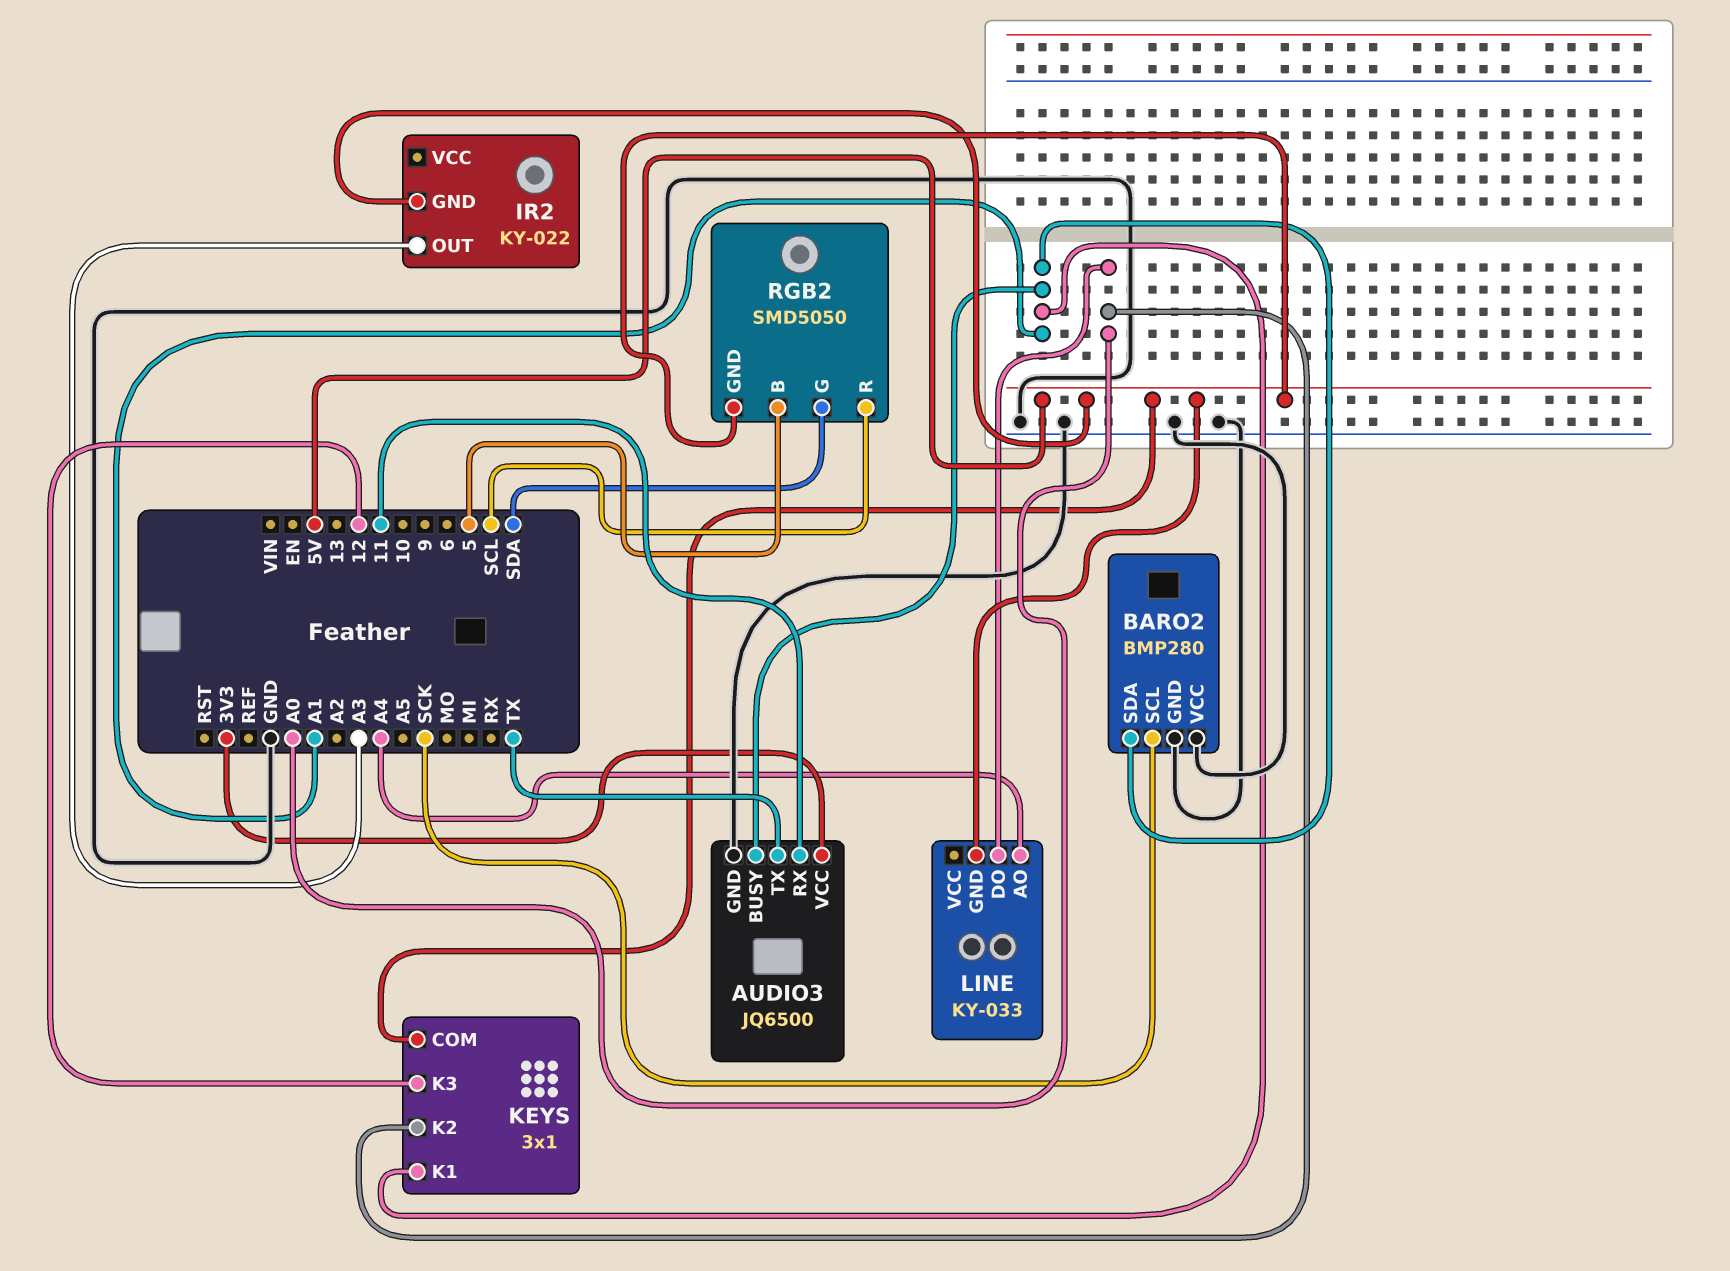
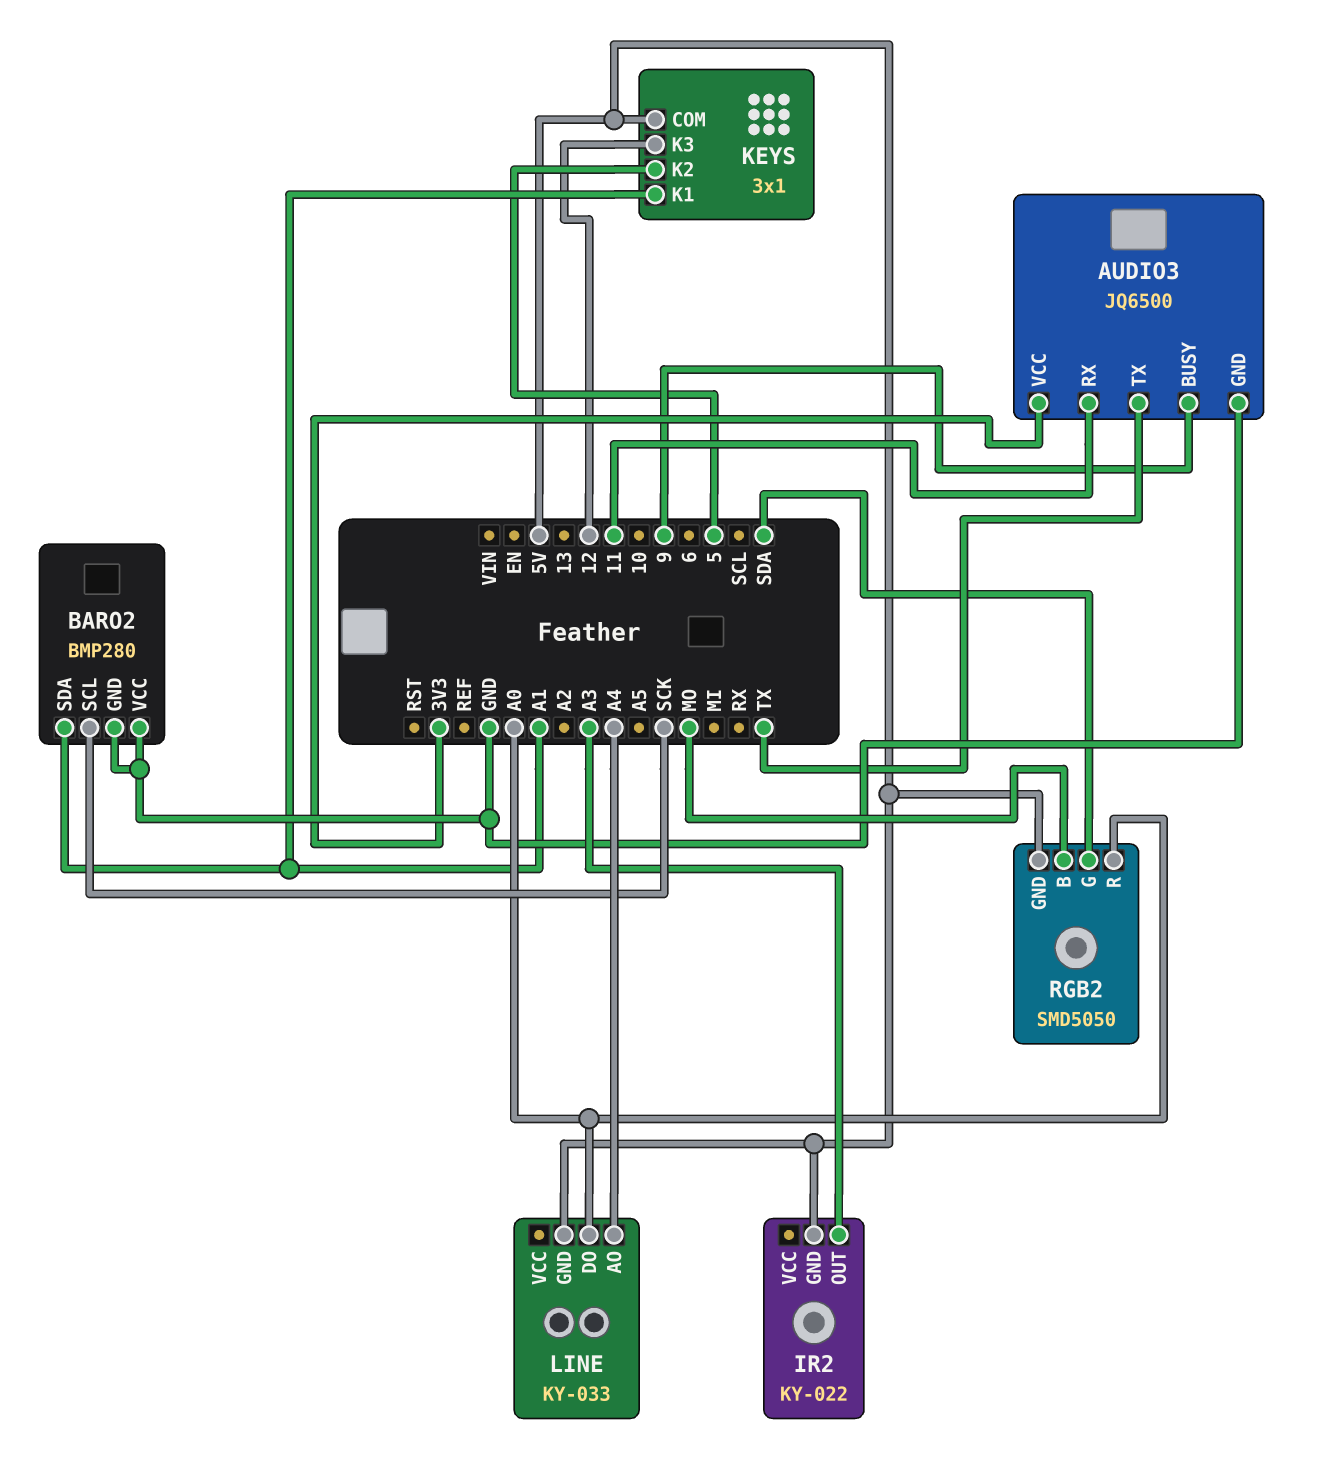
AUDIO3 pin BUSY: A1 -> 9
KEYS pin K2: A0 -> 5
RGB2 pin B: 5 -> MO
RGB2 pin R: SCL -> A0

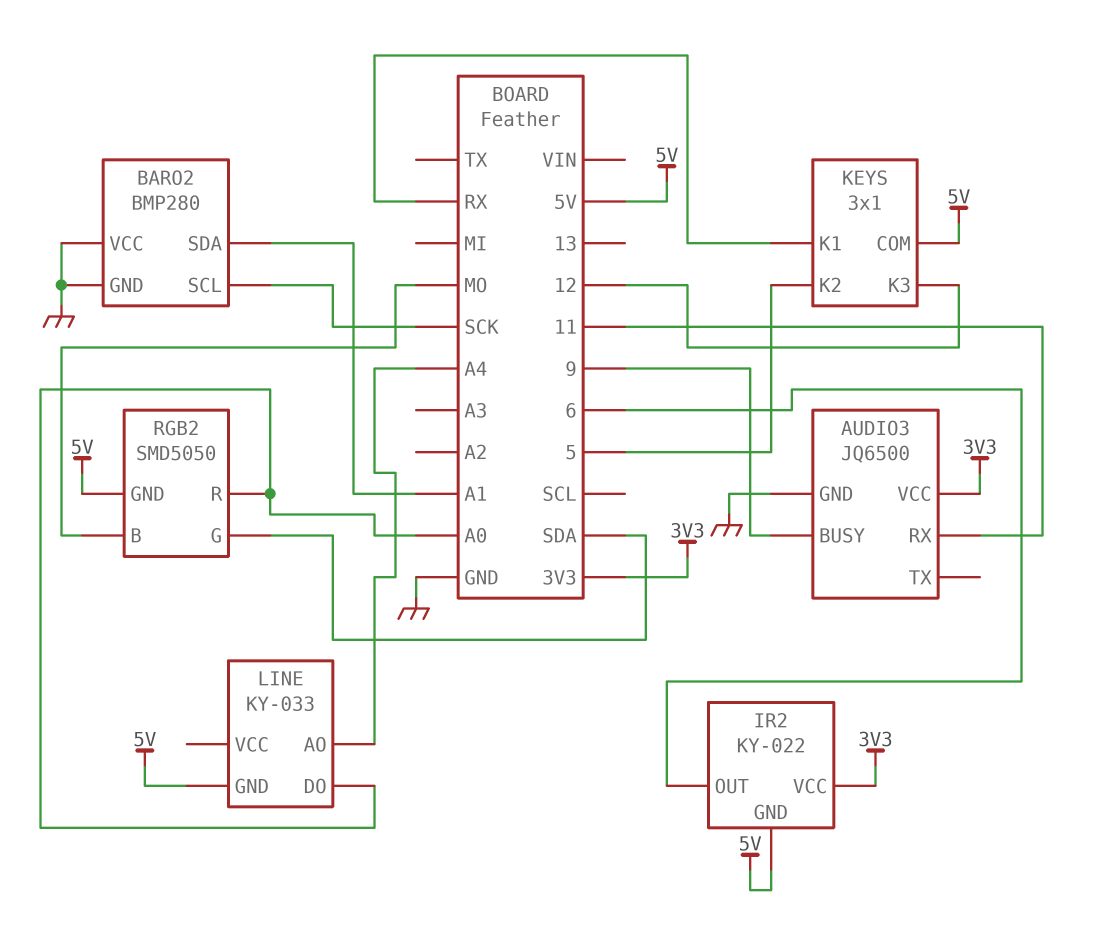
AUDIO3 pin TX: TX -> none
IR2 pin OUT: A3 -> 6
IR2 pin VCC: none -> 3V3
KEYS pin K1: A1 -> RX

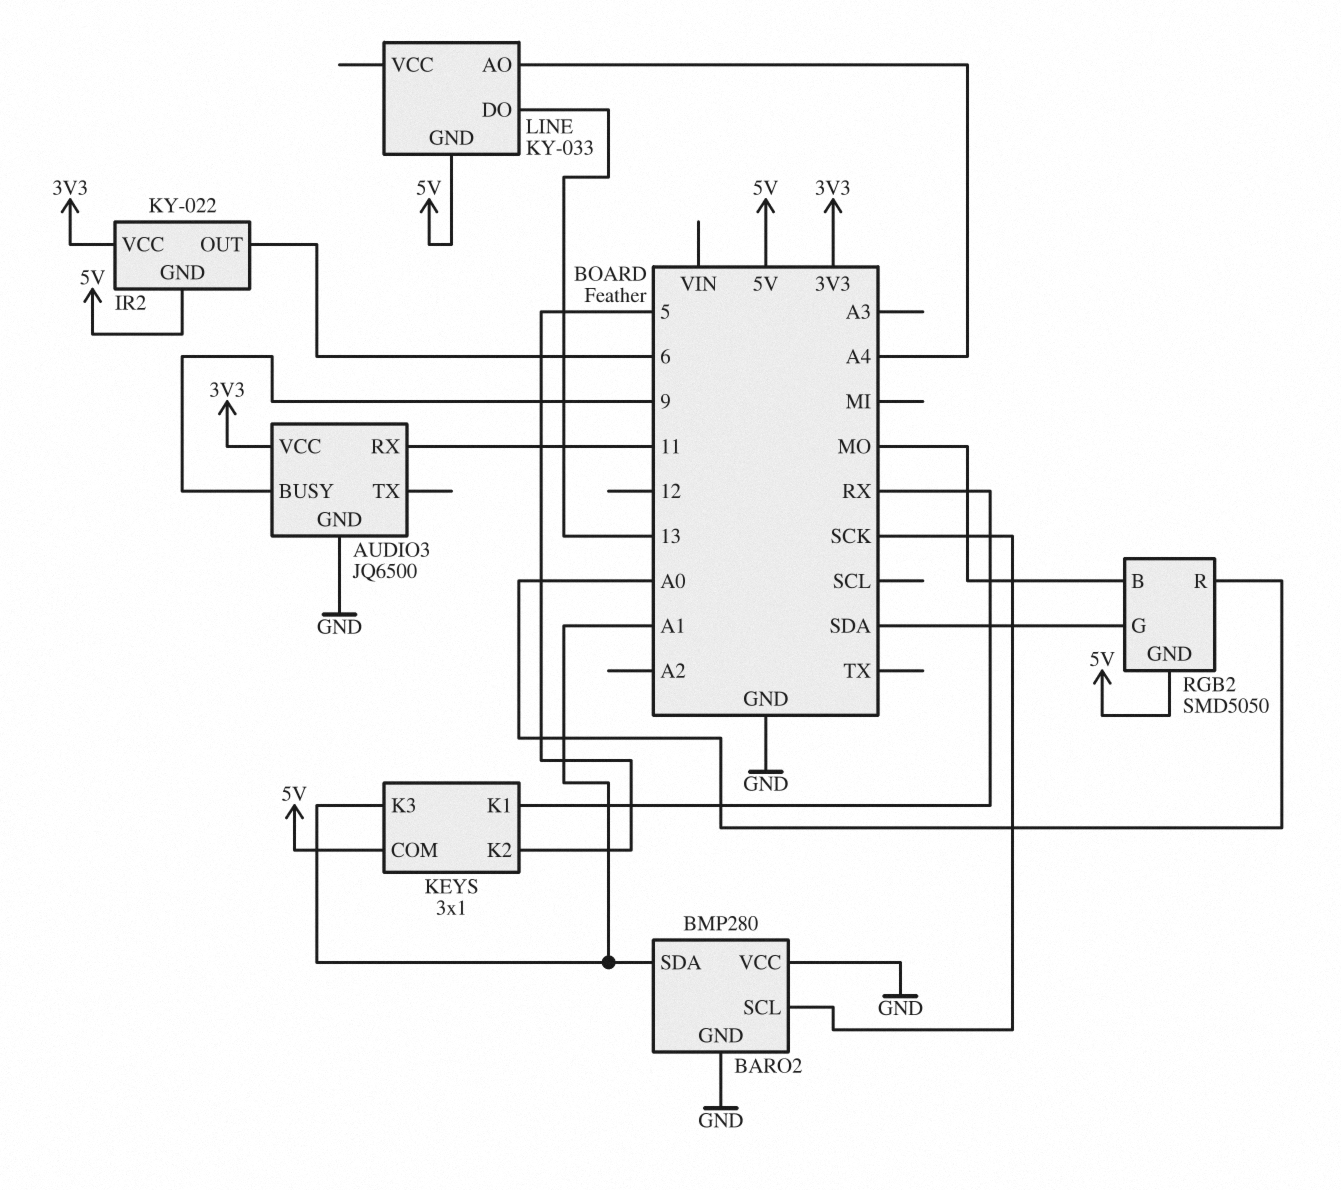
KEYS pin K3: 12 -> A1
LINE pin DO: A0 -> 13

